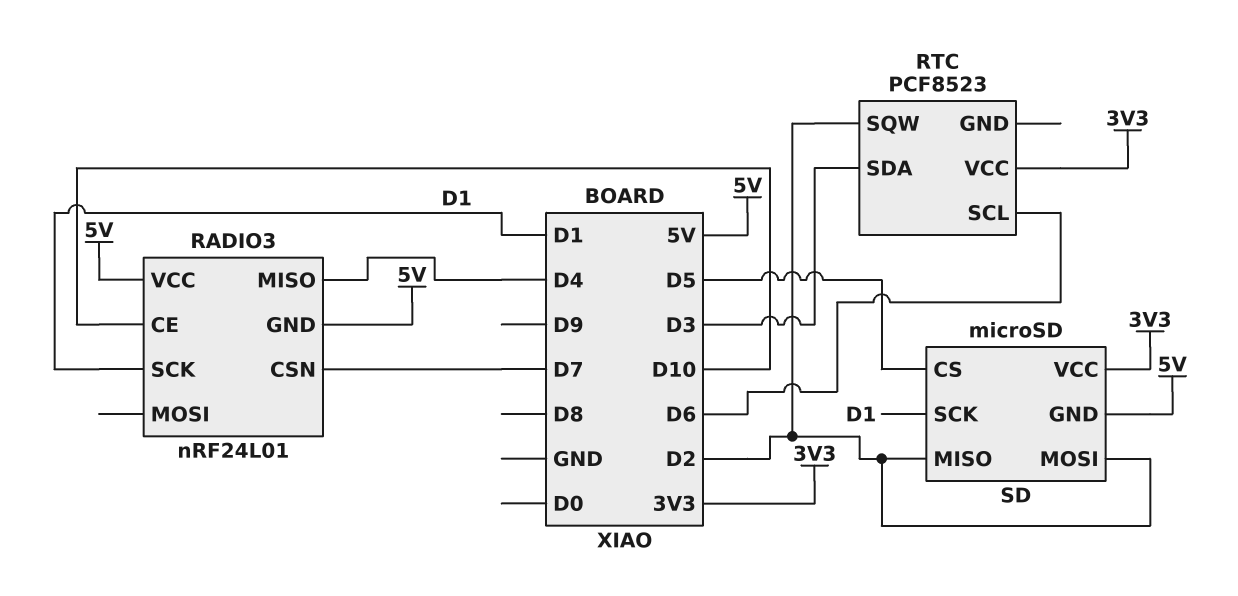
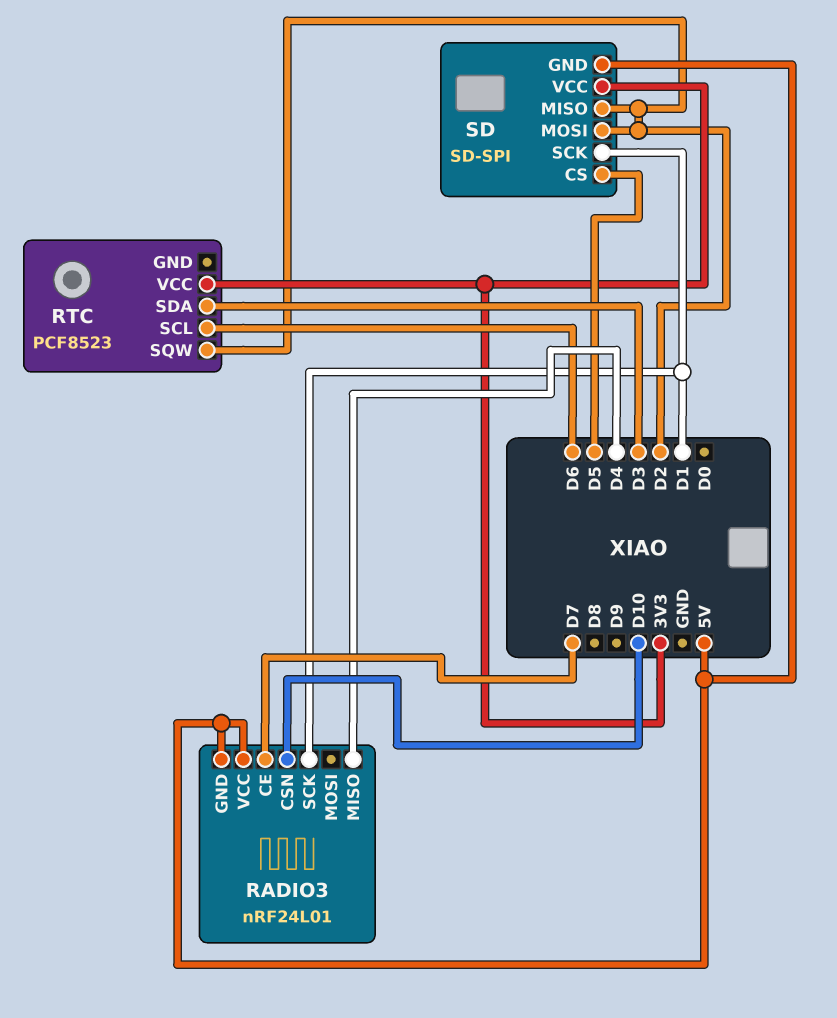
RADIO3 pin CE: D10 -> D7
RADIO3 pin CSN: D7 -> D10
SD: microSD -> SD-SPI

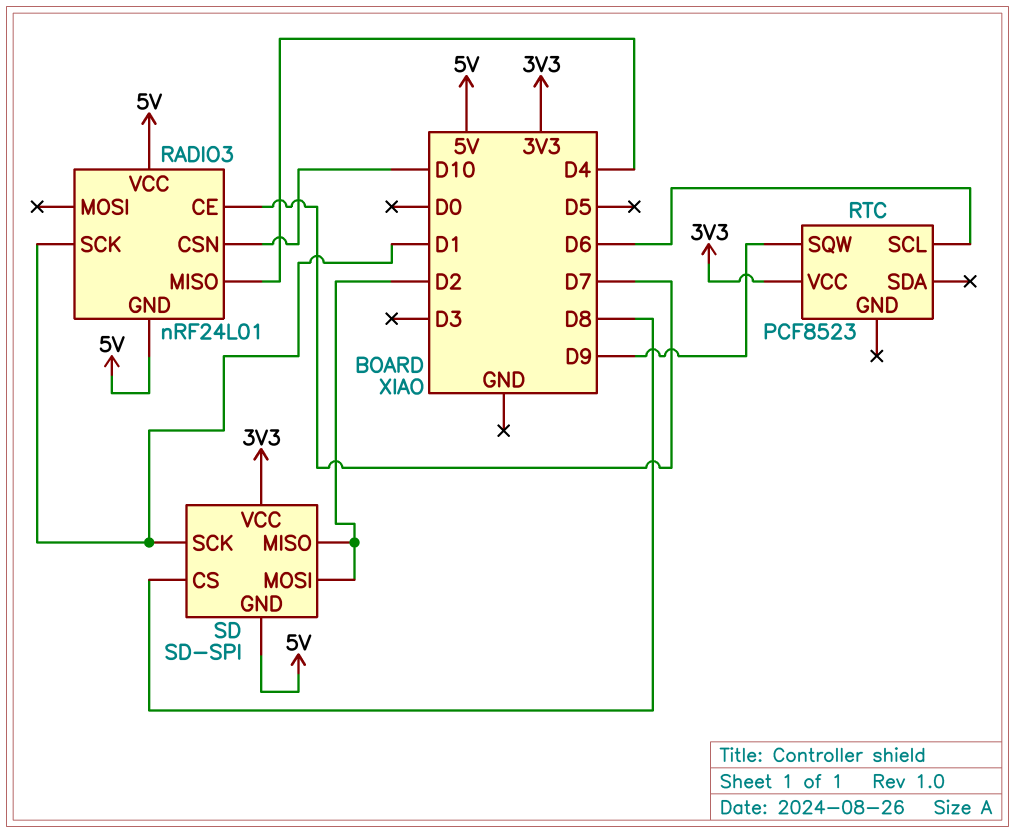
RTC pin SDA: D3 -> none
RTC pin SQW: D2 -> D9
SD pin CS: D5 -> D8

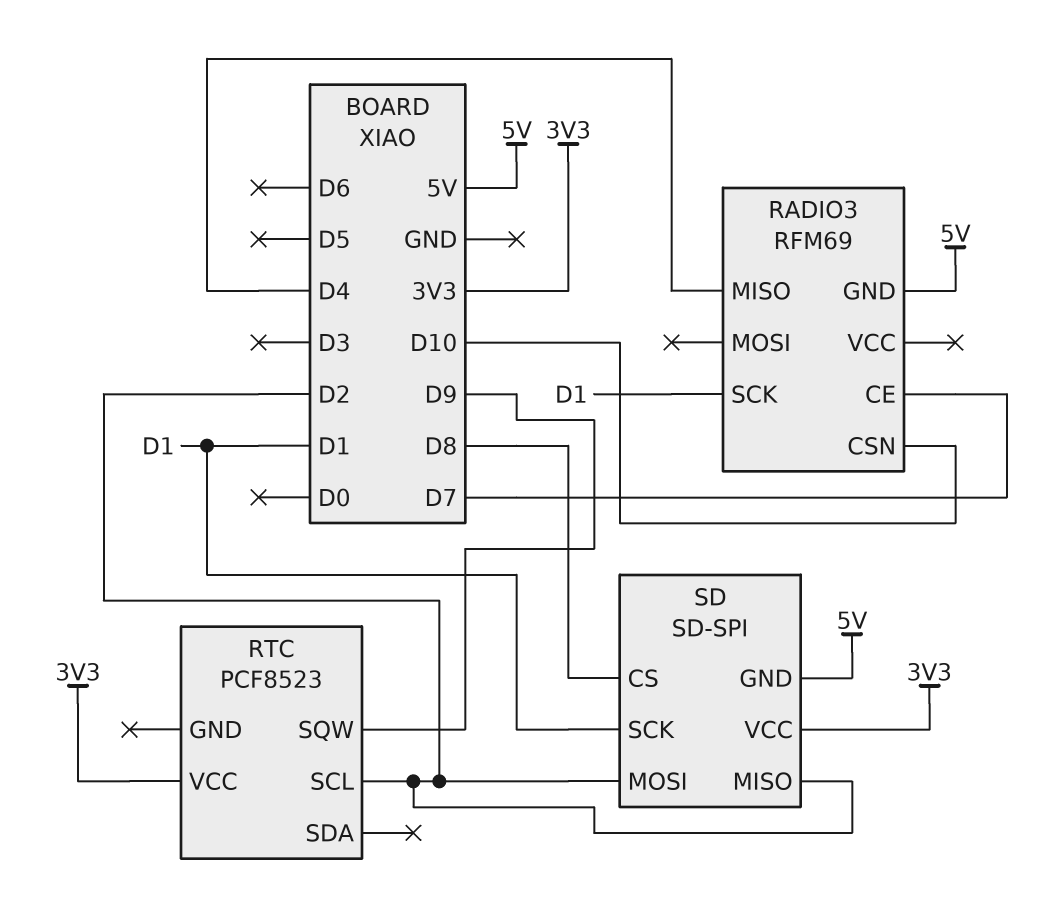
RADIO3: nRF24L01 -> RFM69
RADIO3 pin VCC: 5V -> none
RTC pin SCL: D6 -> D2

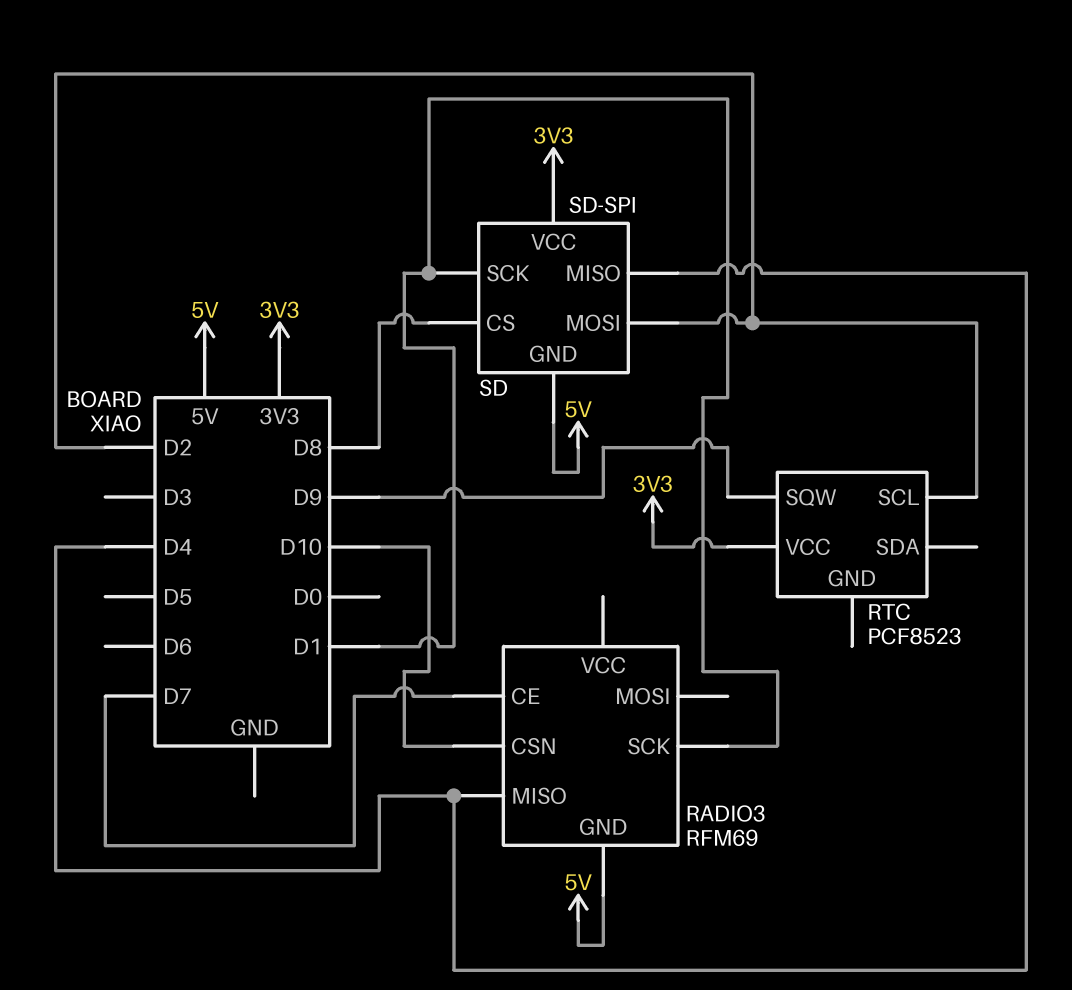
SD pin MISO: D2 -> D4

